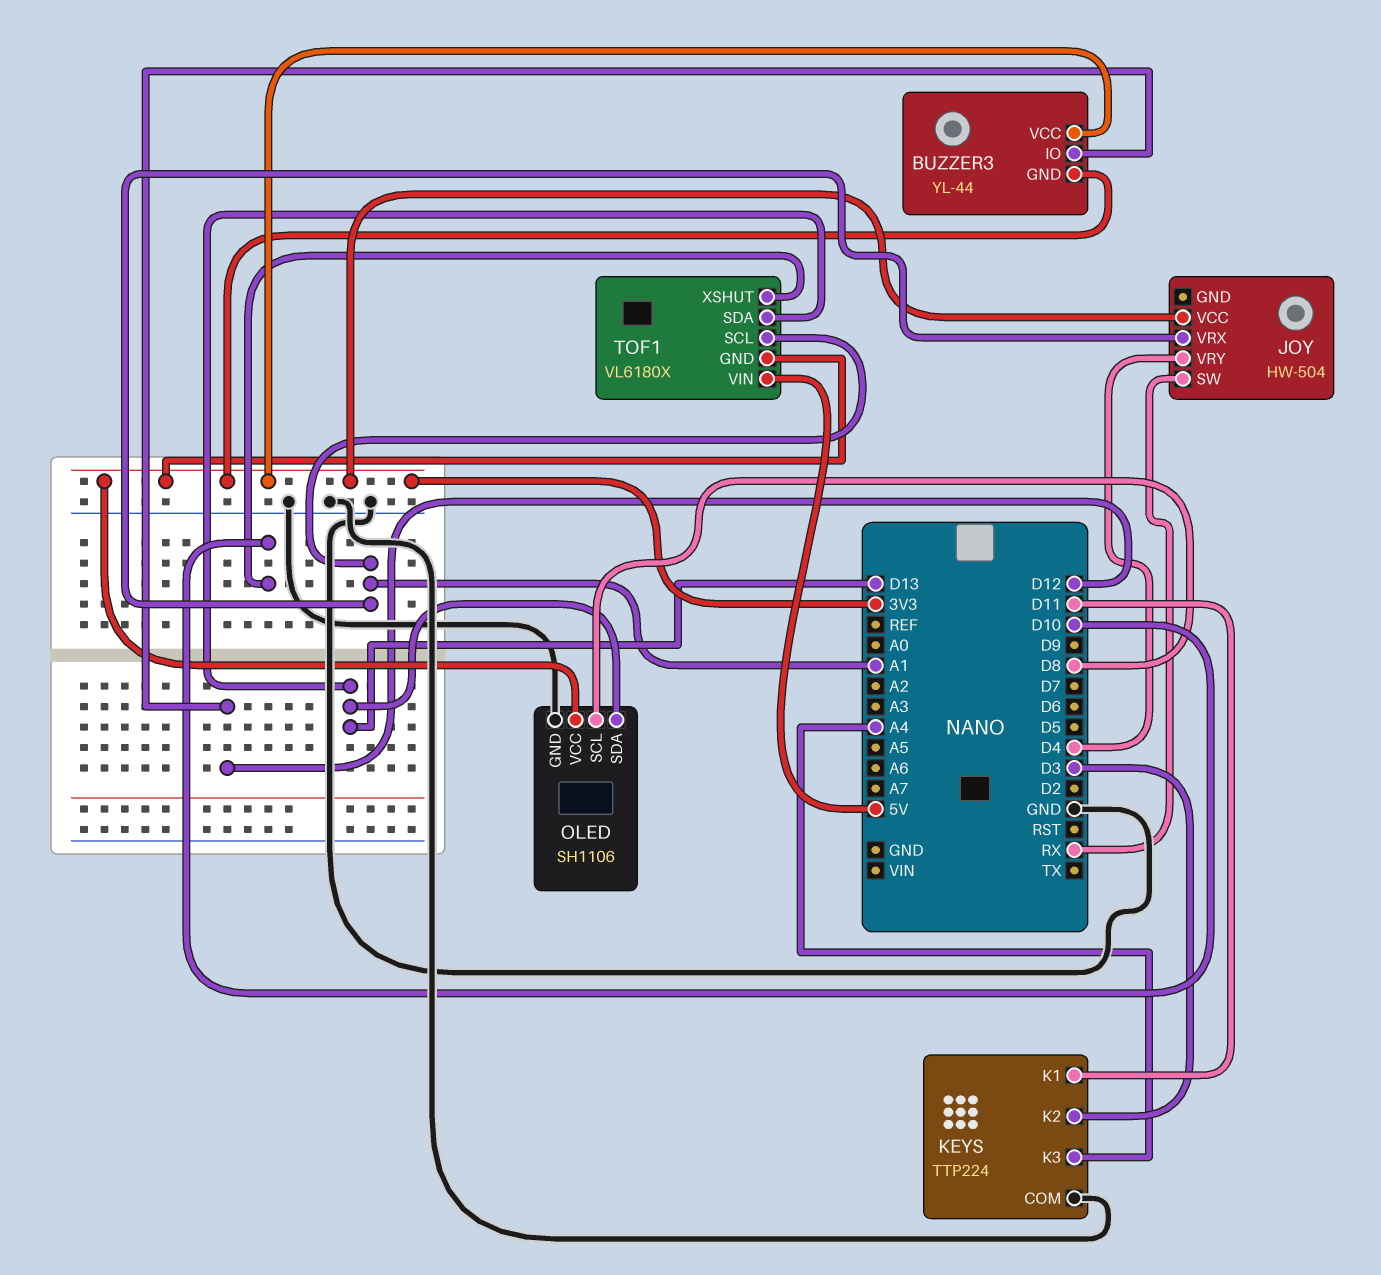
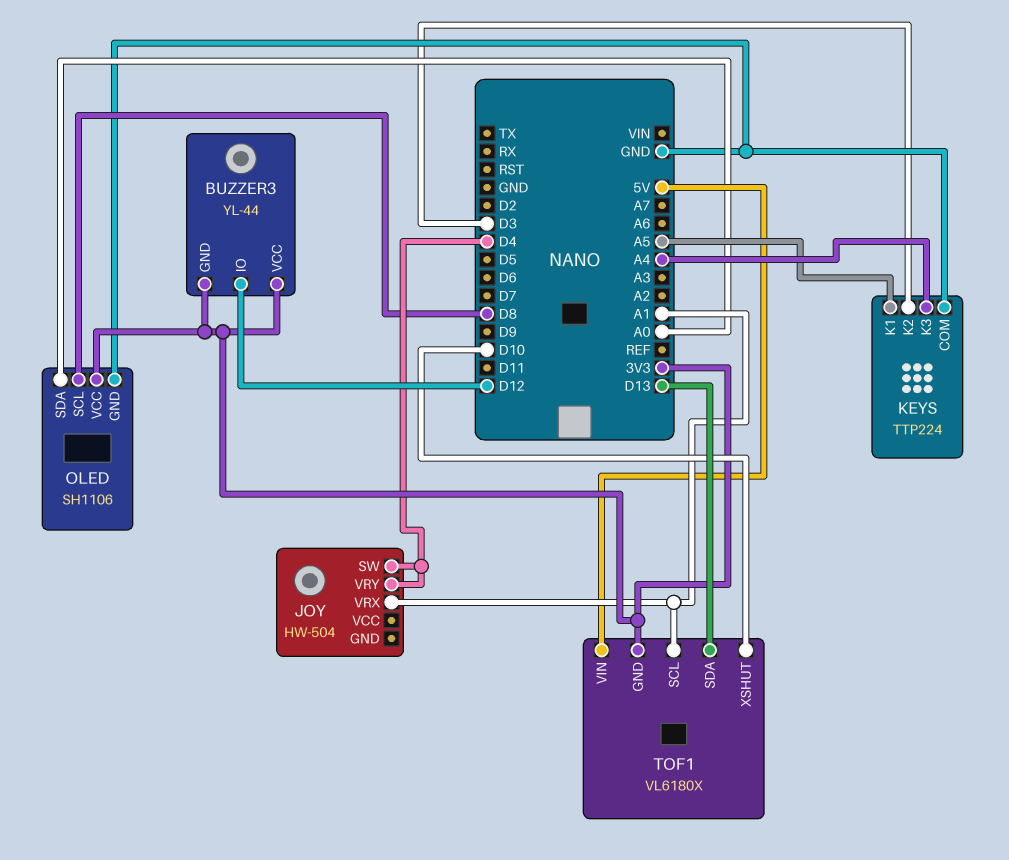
JOY pin SW: RX -> D4
JOY pin VCC: 3V3 -> none
KEYS pin K1: D11 -> A5
OLED pin SDA: D13 -> A0

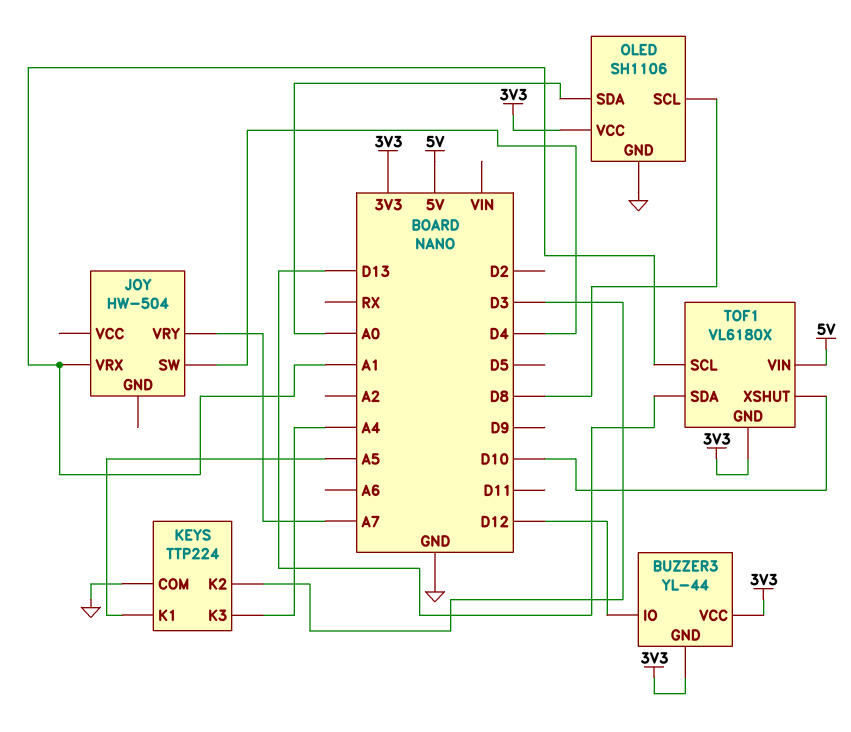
JOY pin VRY: D4 -> A7

